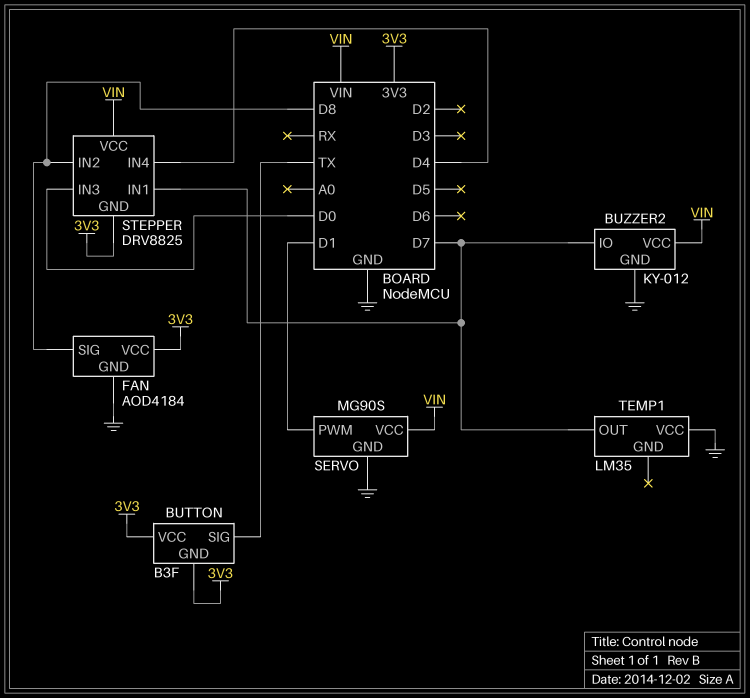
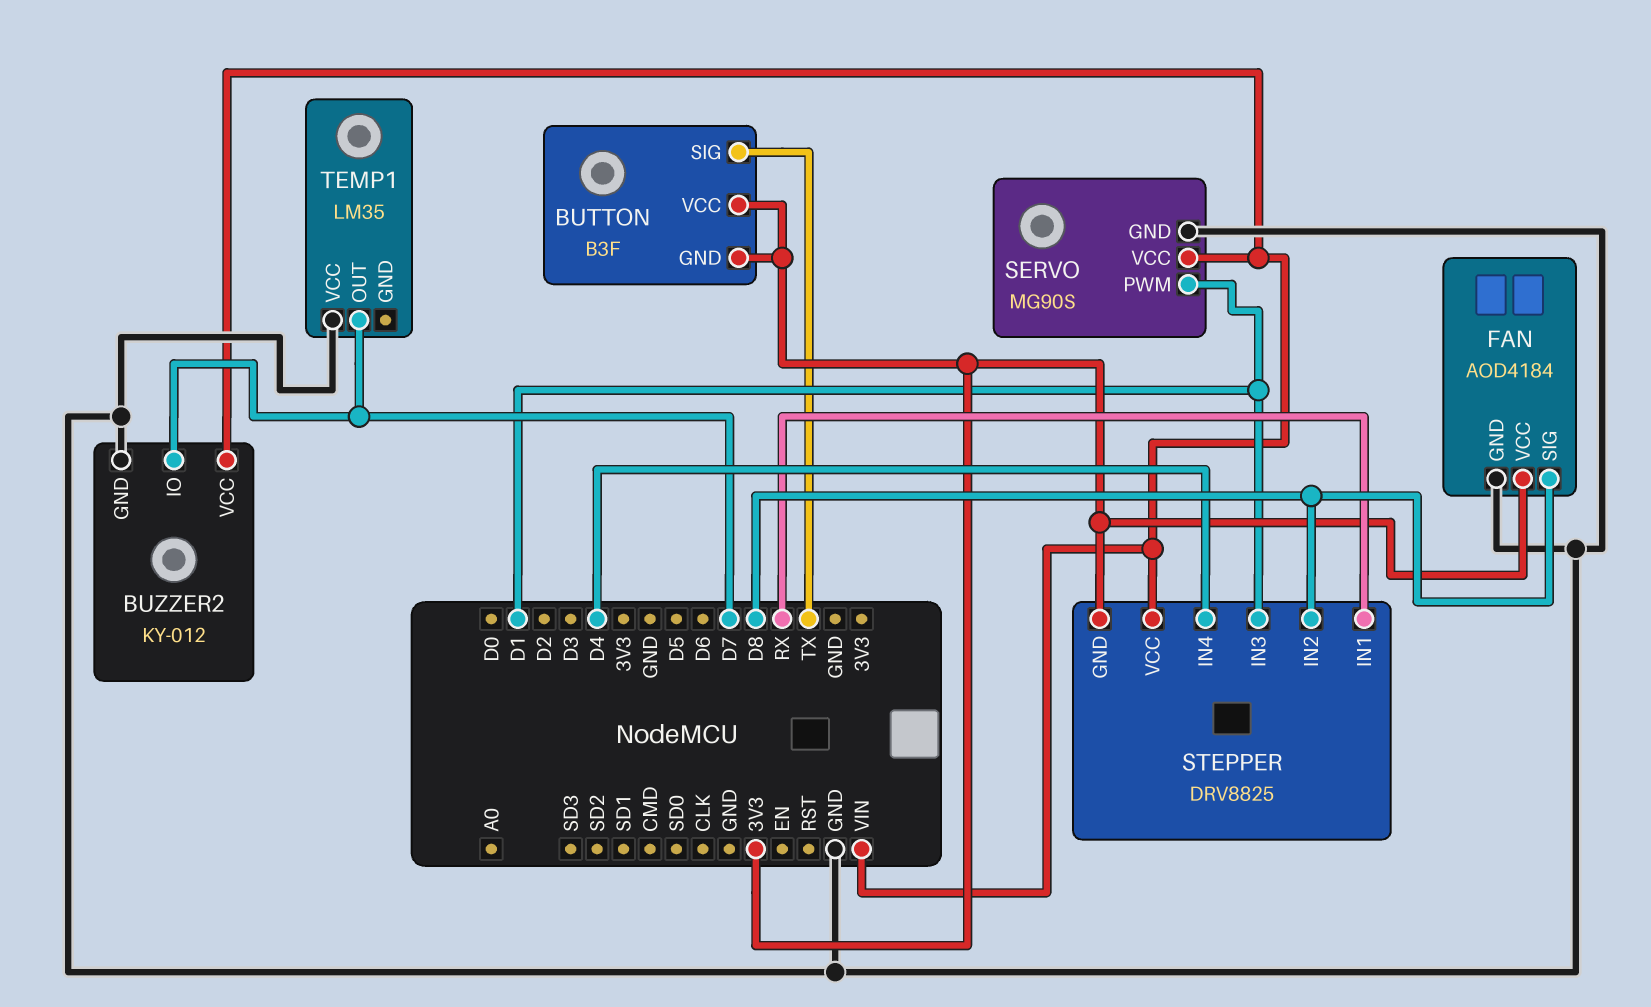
STEPPER pin IN1: D7 -> RX
STEPPER pin IN3: D0 -> D1

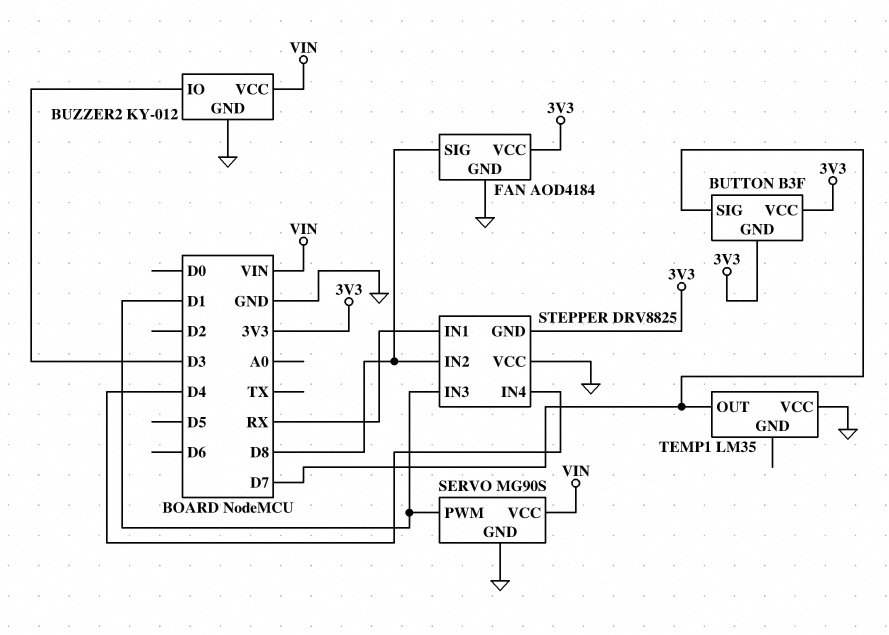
BUTTON pin SIG: TX -> D7
BUZZER2 pin IO: D7 -> D3
STEPPER pin VCC: VIN -> GND

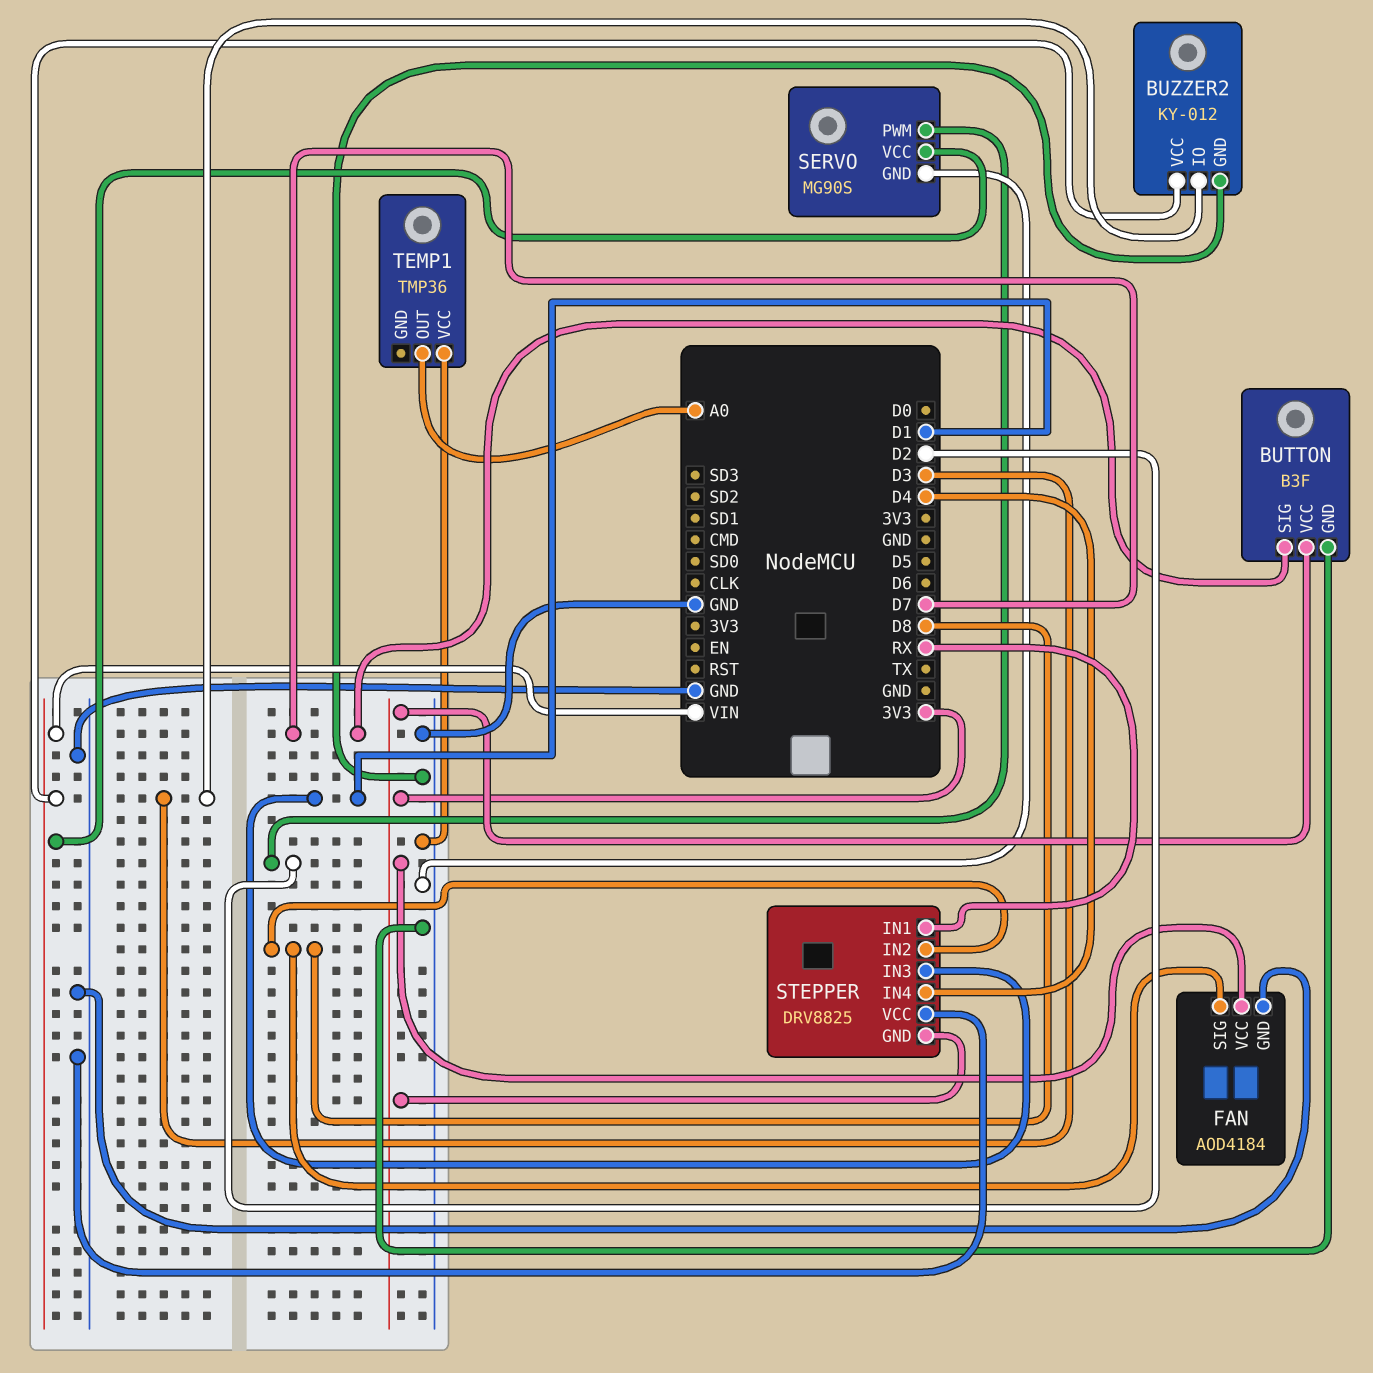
BUTTON pin GND: 3V3 -> GND
SERVO pin PWM: D1 -> D2
TEMP1: LM35 -> TMP36
TEMP1 pin OUT: D7 -> A0

